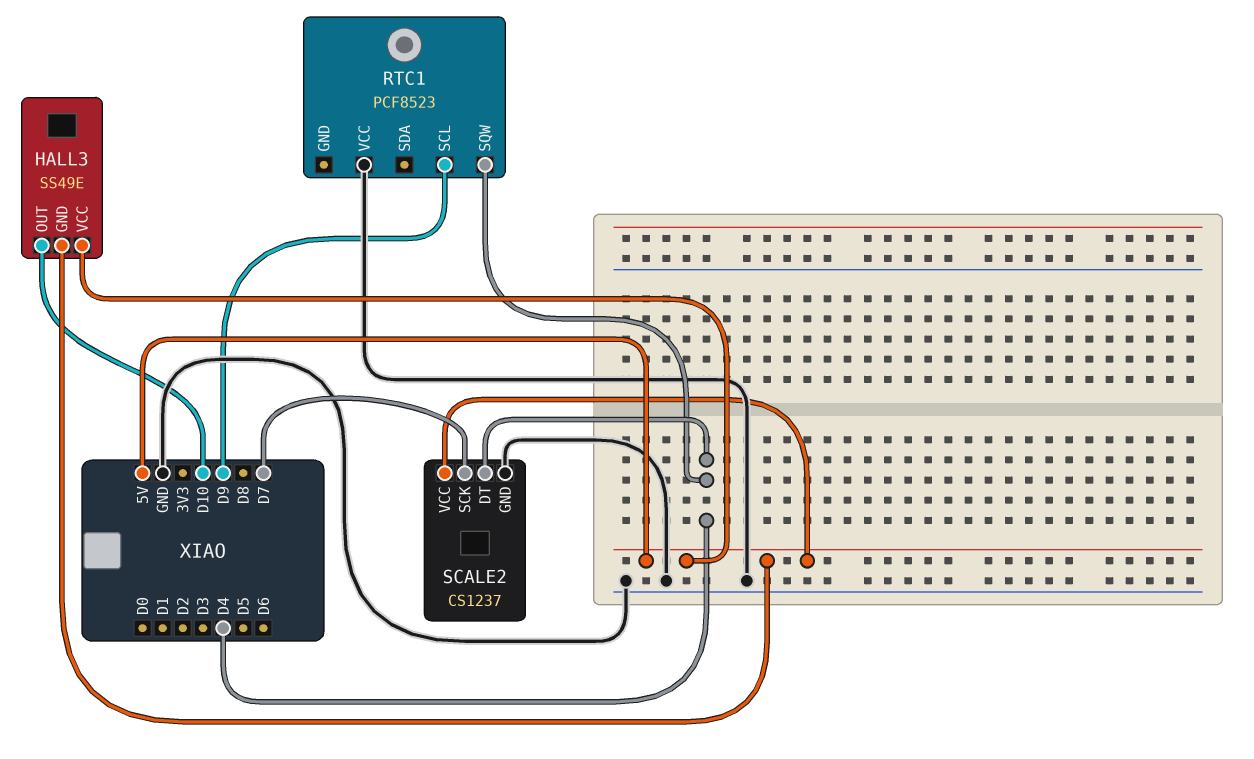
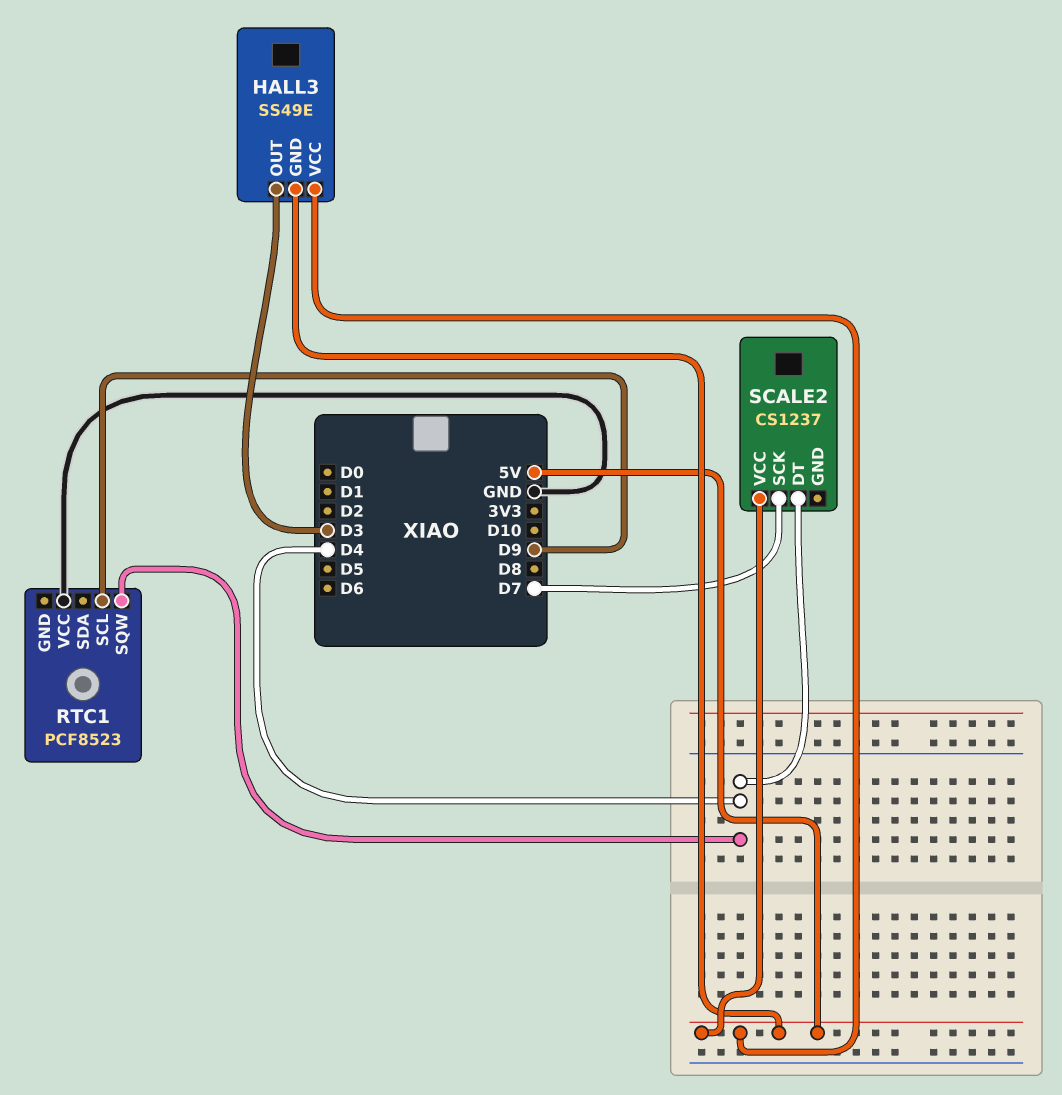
HALL3 pin OUT: D10 -> D3
SCALE2 pin GND: GND -> none

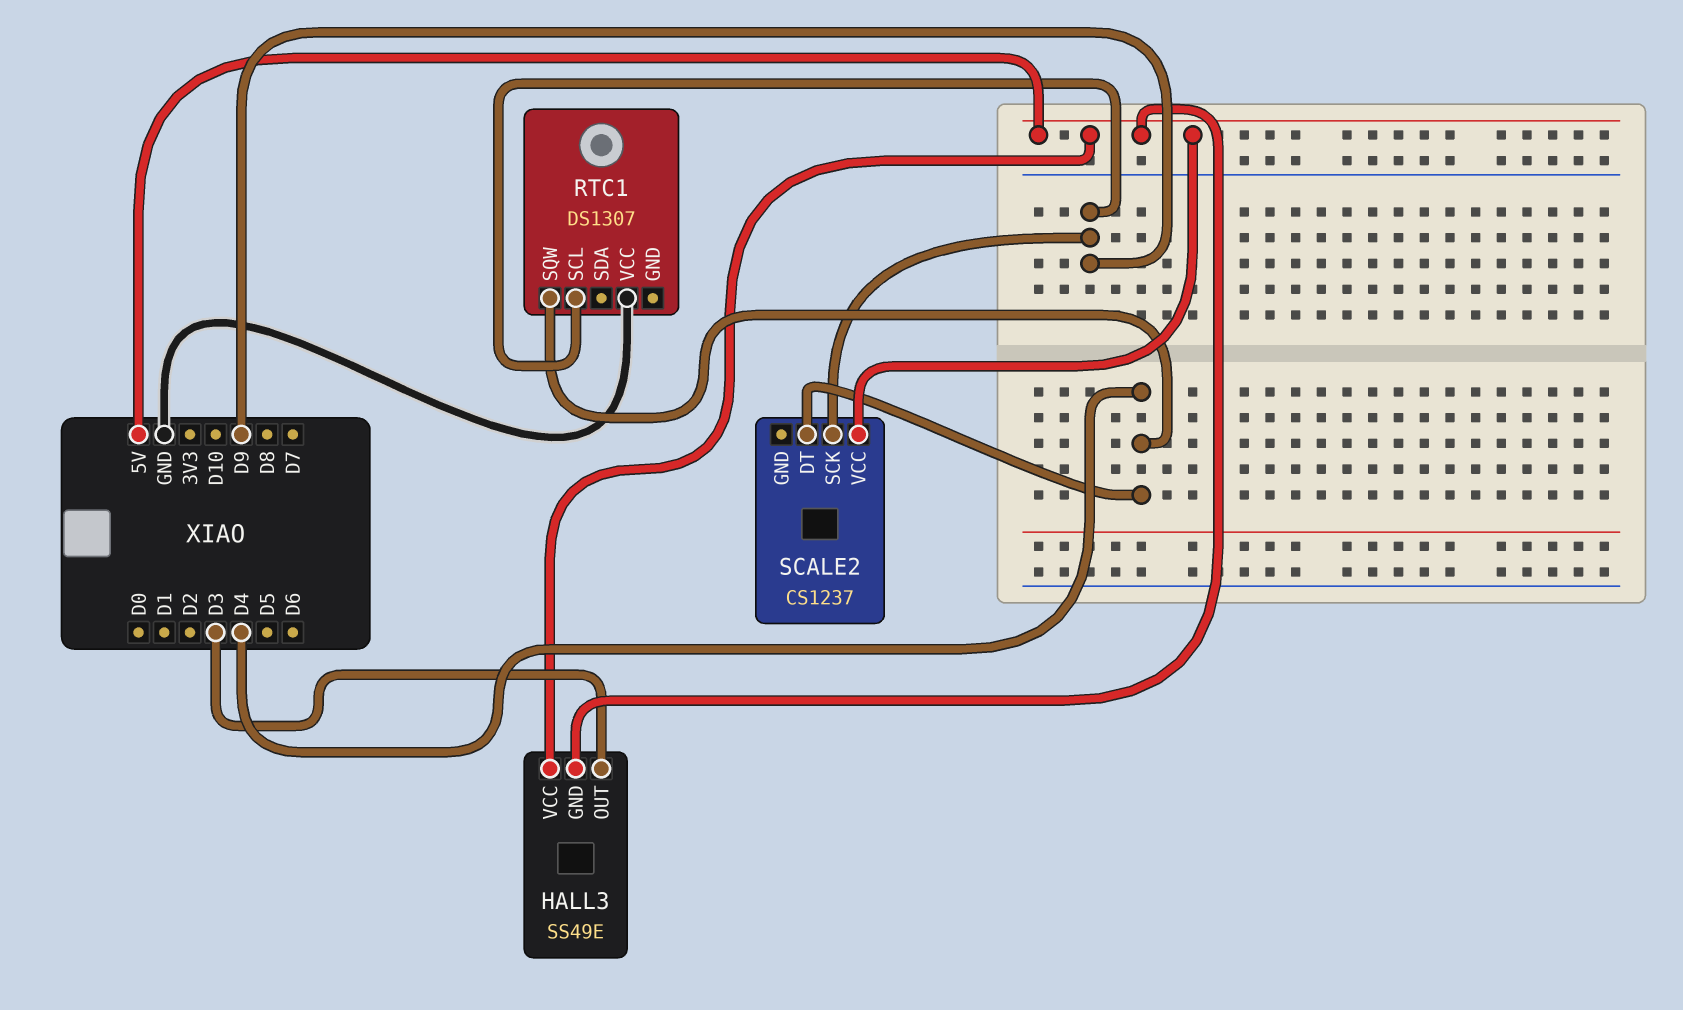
RTC1: PCF8523 -> DS1307
SCALE2 pin SCK: D7 -> D9

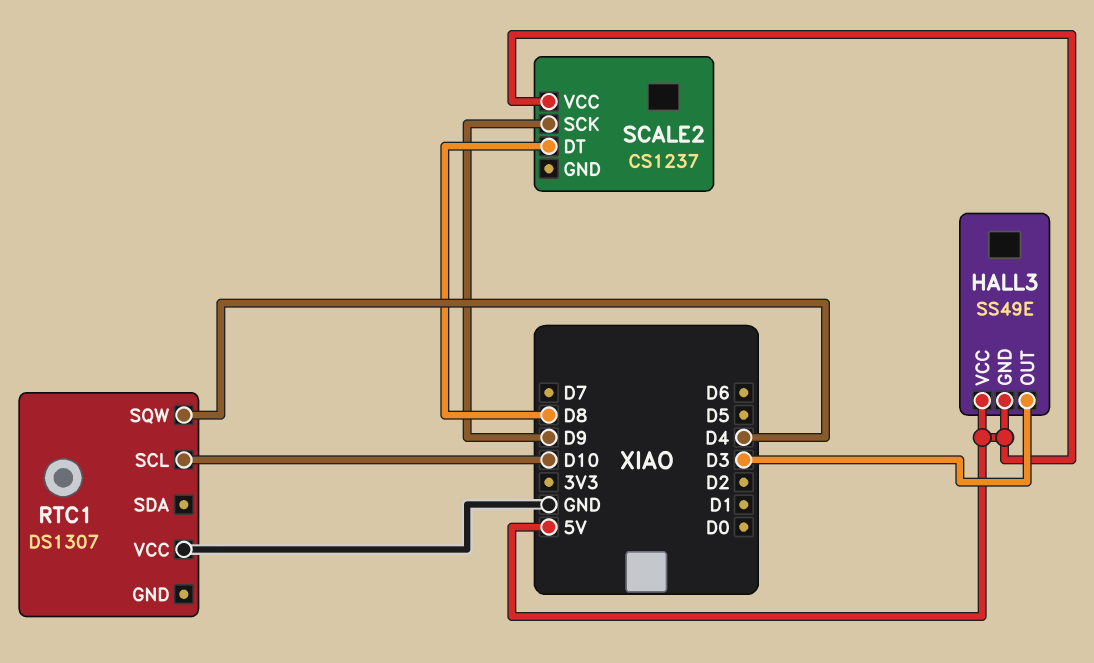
RTC1 pin SCL: D9 -> D10
SCALE2 pin DT: D4 -> D8

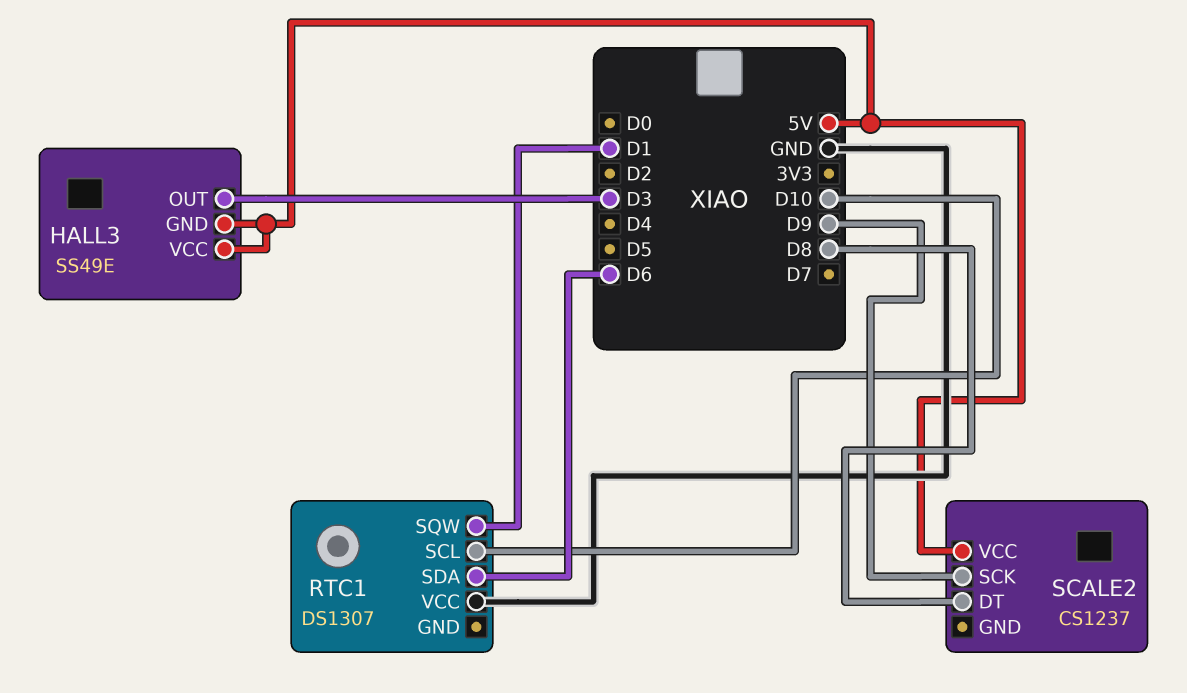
RTC1 pin SDA: none -> D6
RTC1 pin SQW: D4 -> D1

